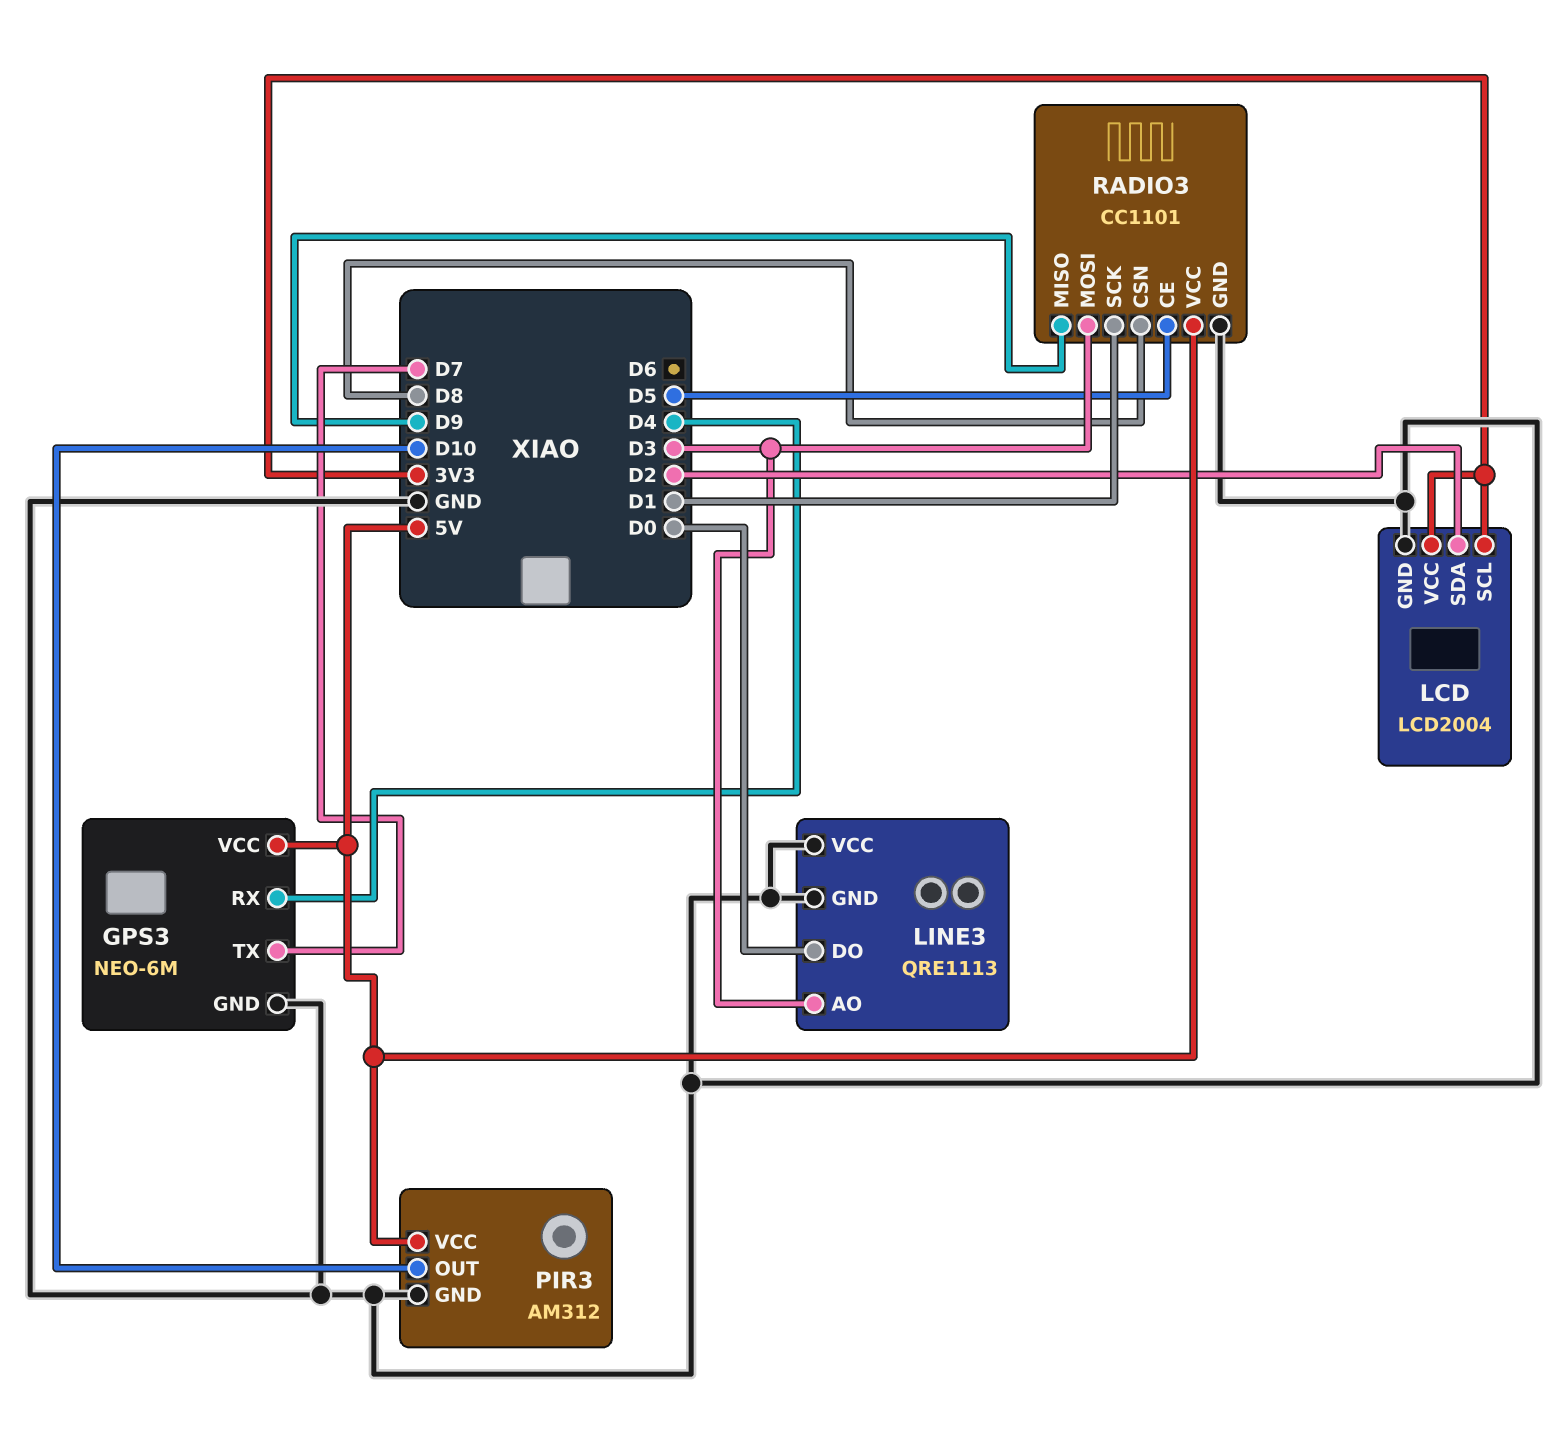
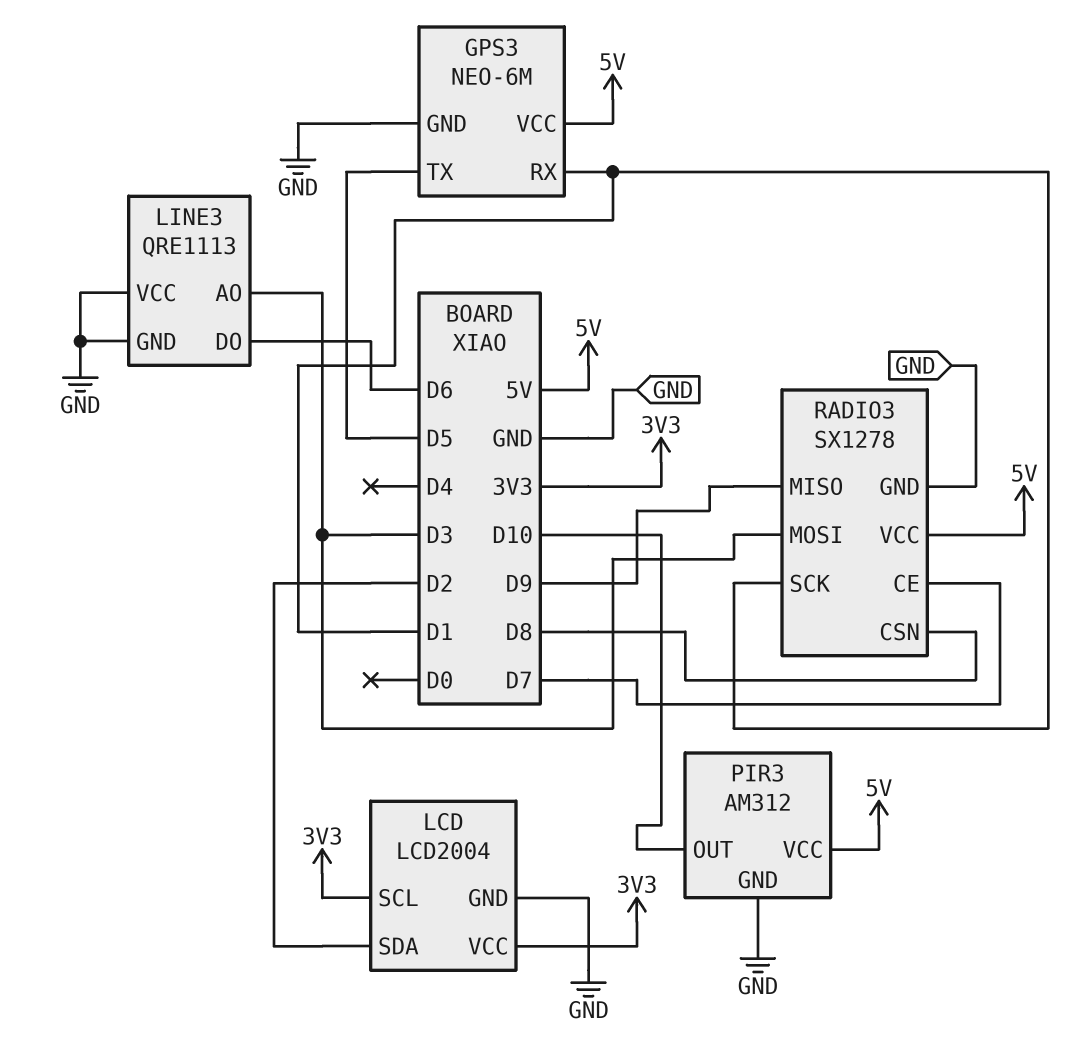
GPS3 pin RX: D4 -> D1
GPS3 pin TX: D7 -> D5
LINE3 pin DO: D0 -> D6
RADIO3: CC1101 -> SX1278
RADIO3 pin CE: D5 -> D7

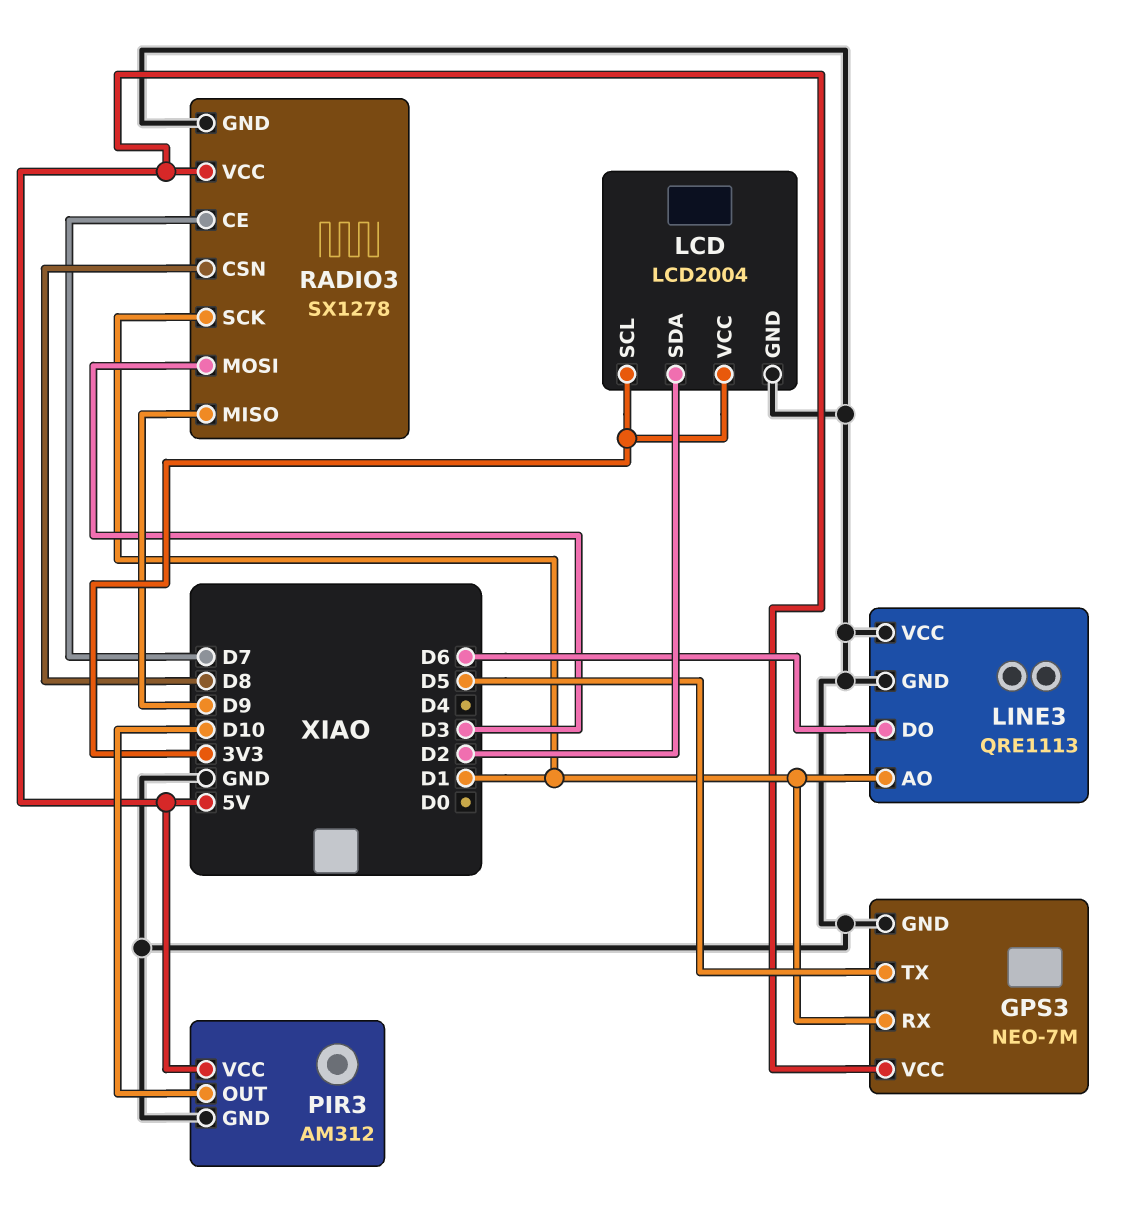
GPS3: NEO-6M -> NEO-7M
LINE3 pin AO: D3 -> D1

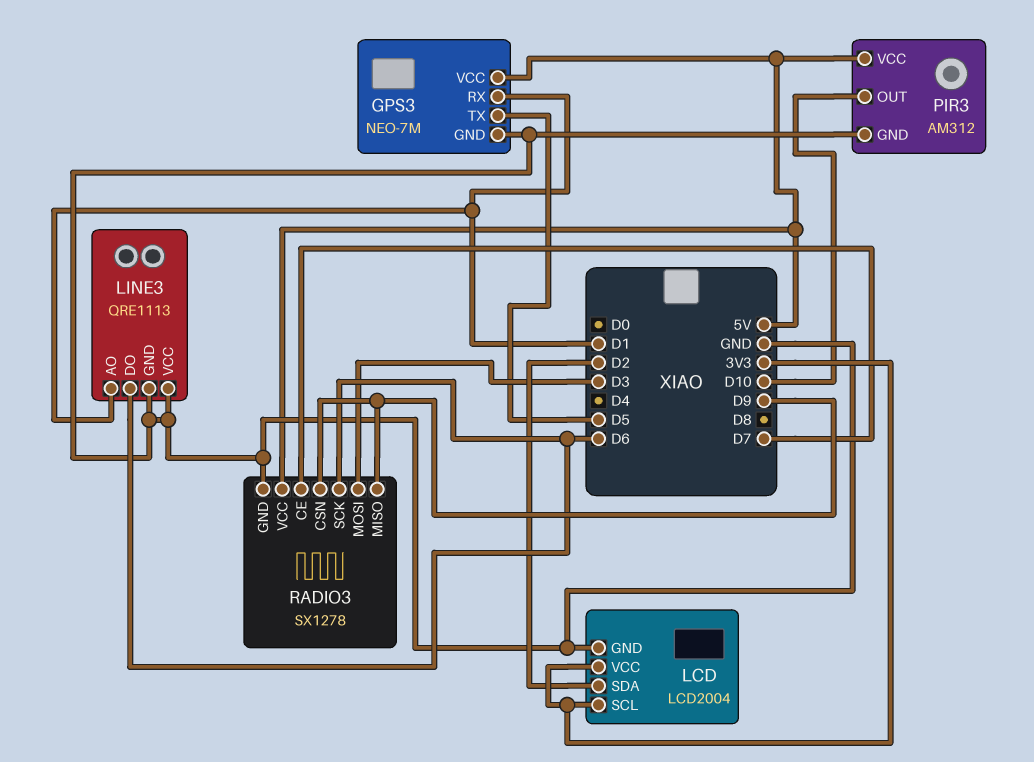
RADIO3 pin CSN: D8 -> D9
RADIO3 pin SCK: D1 -> D6

